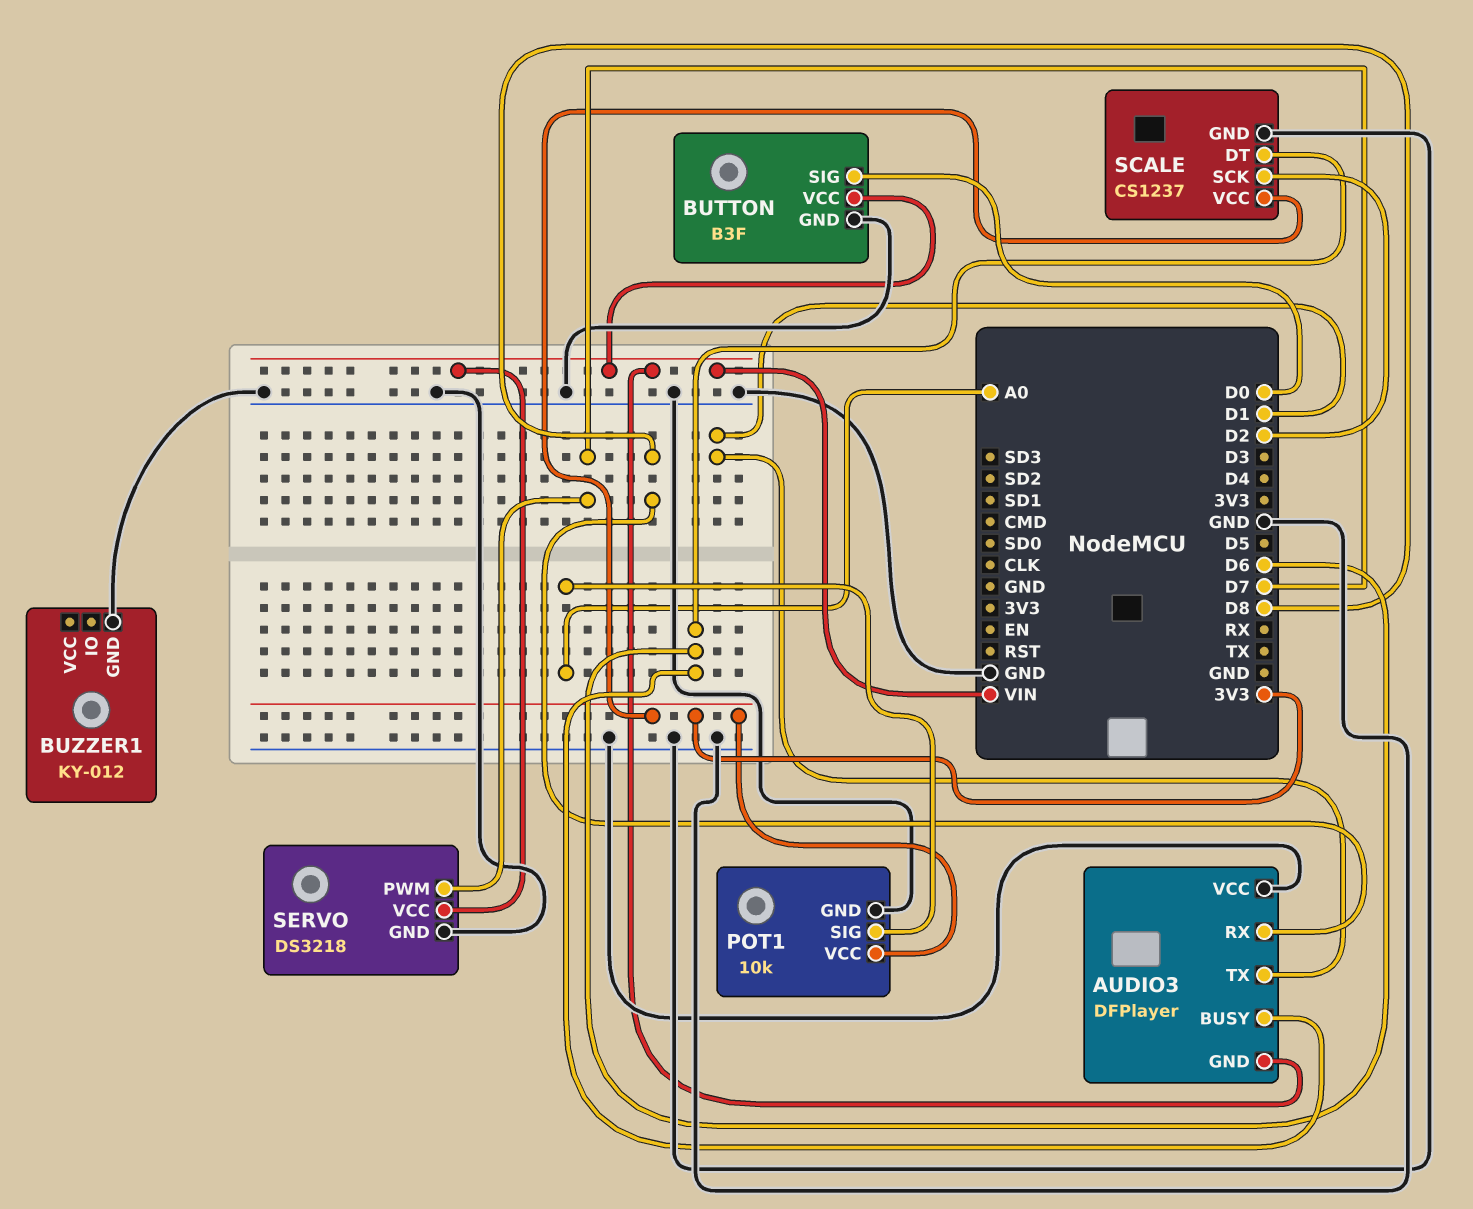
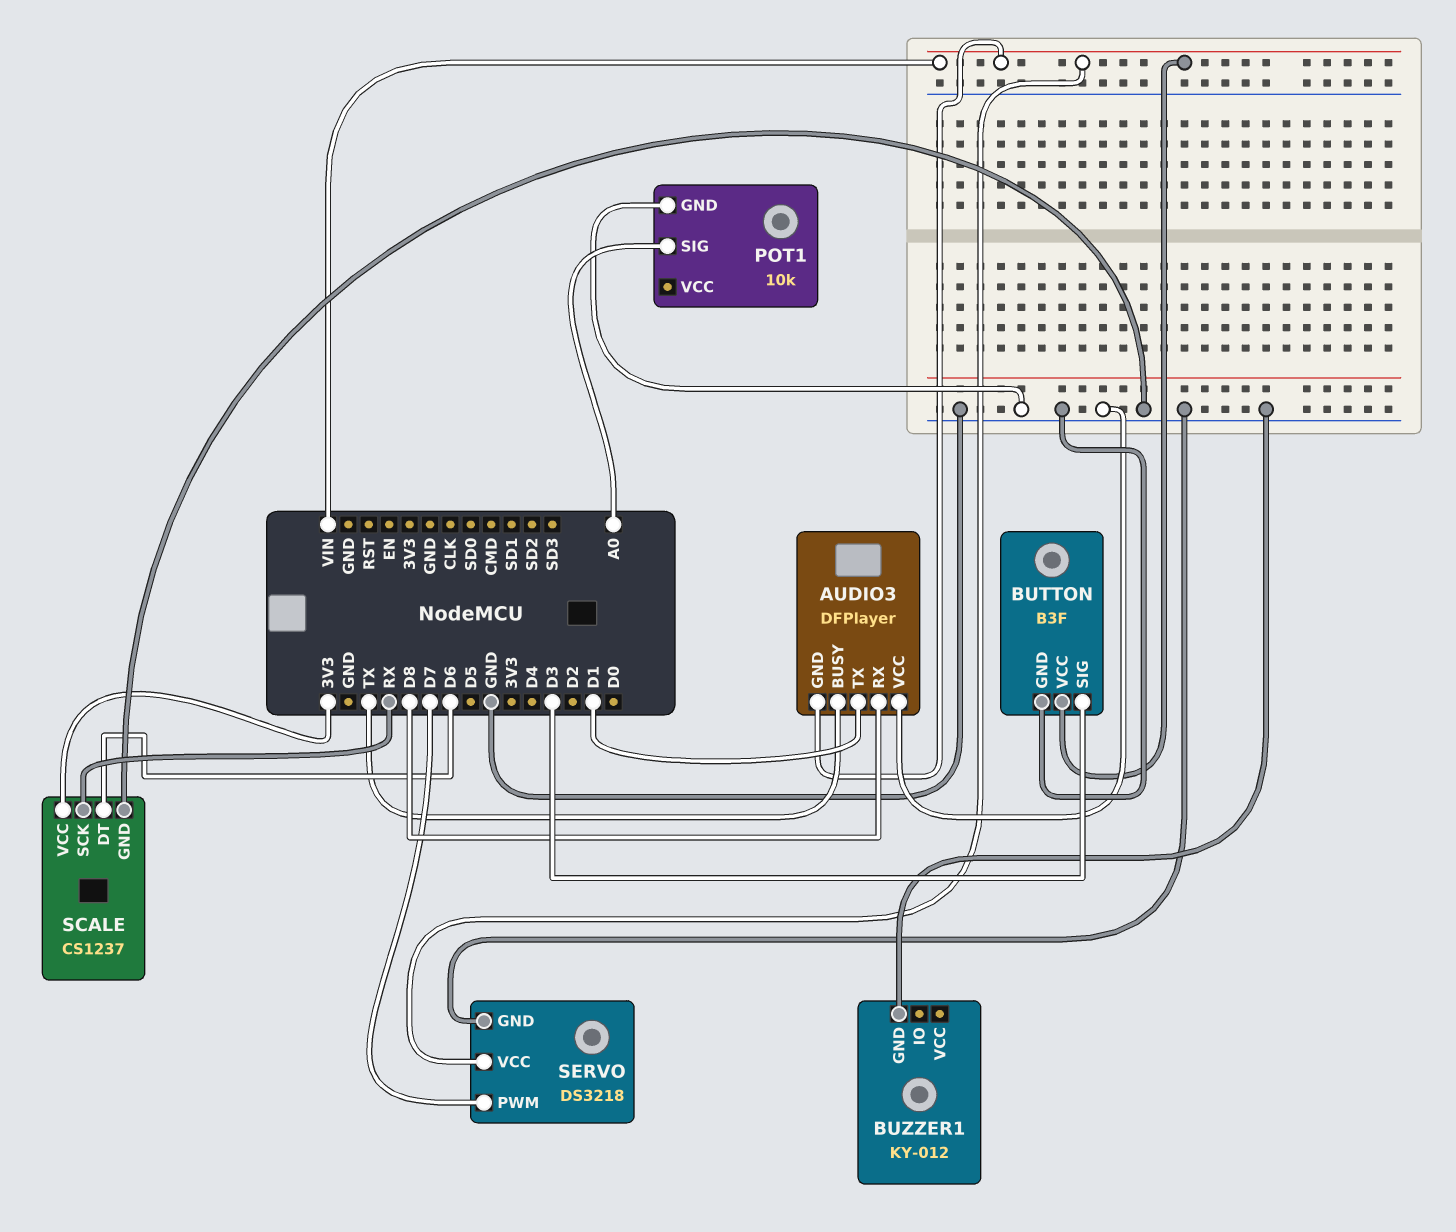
AUDIO3 pin BUSY: D6 -> TX
BUTTON pin SIG: D0 -> D3
POT1 pin VCC: 3V3 -> none
SCALE pin SCK: D2 -> RX

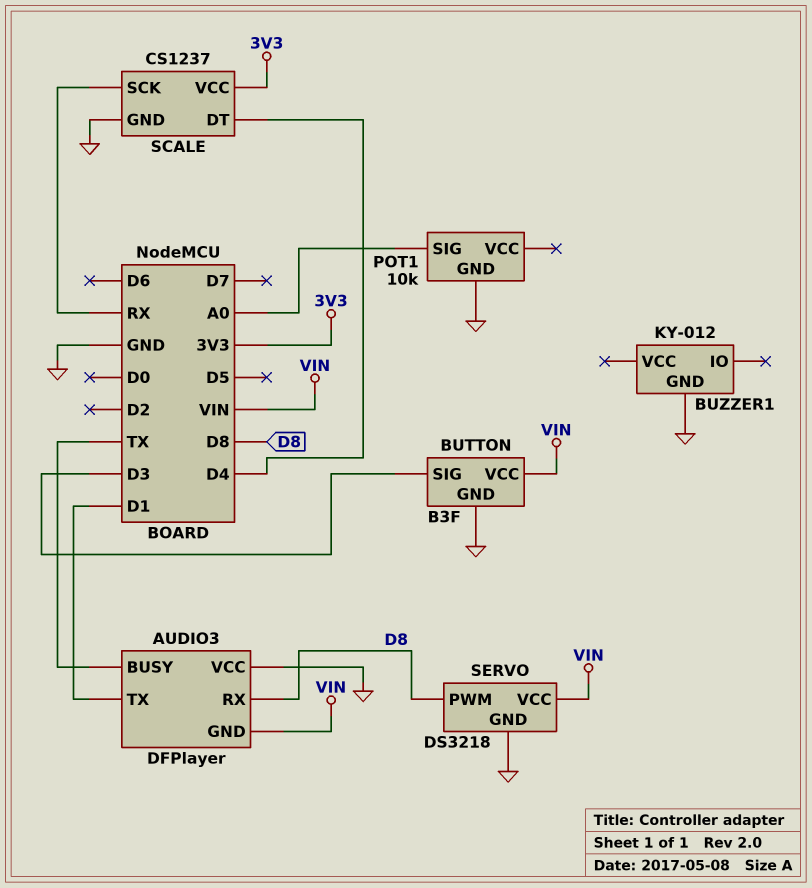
SCALE pin DT: D6 -> D4
SERVO pin PWM: D7 -> D8

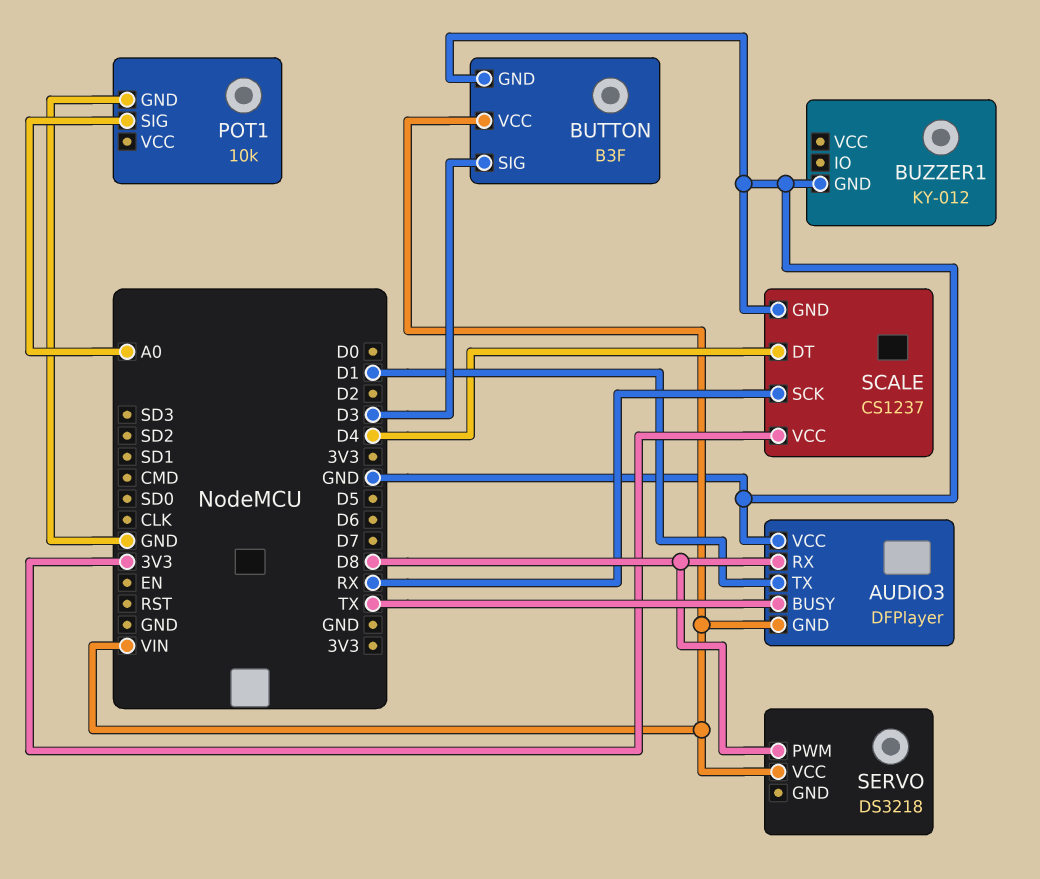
SERVO pin GND: GND -> none

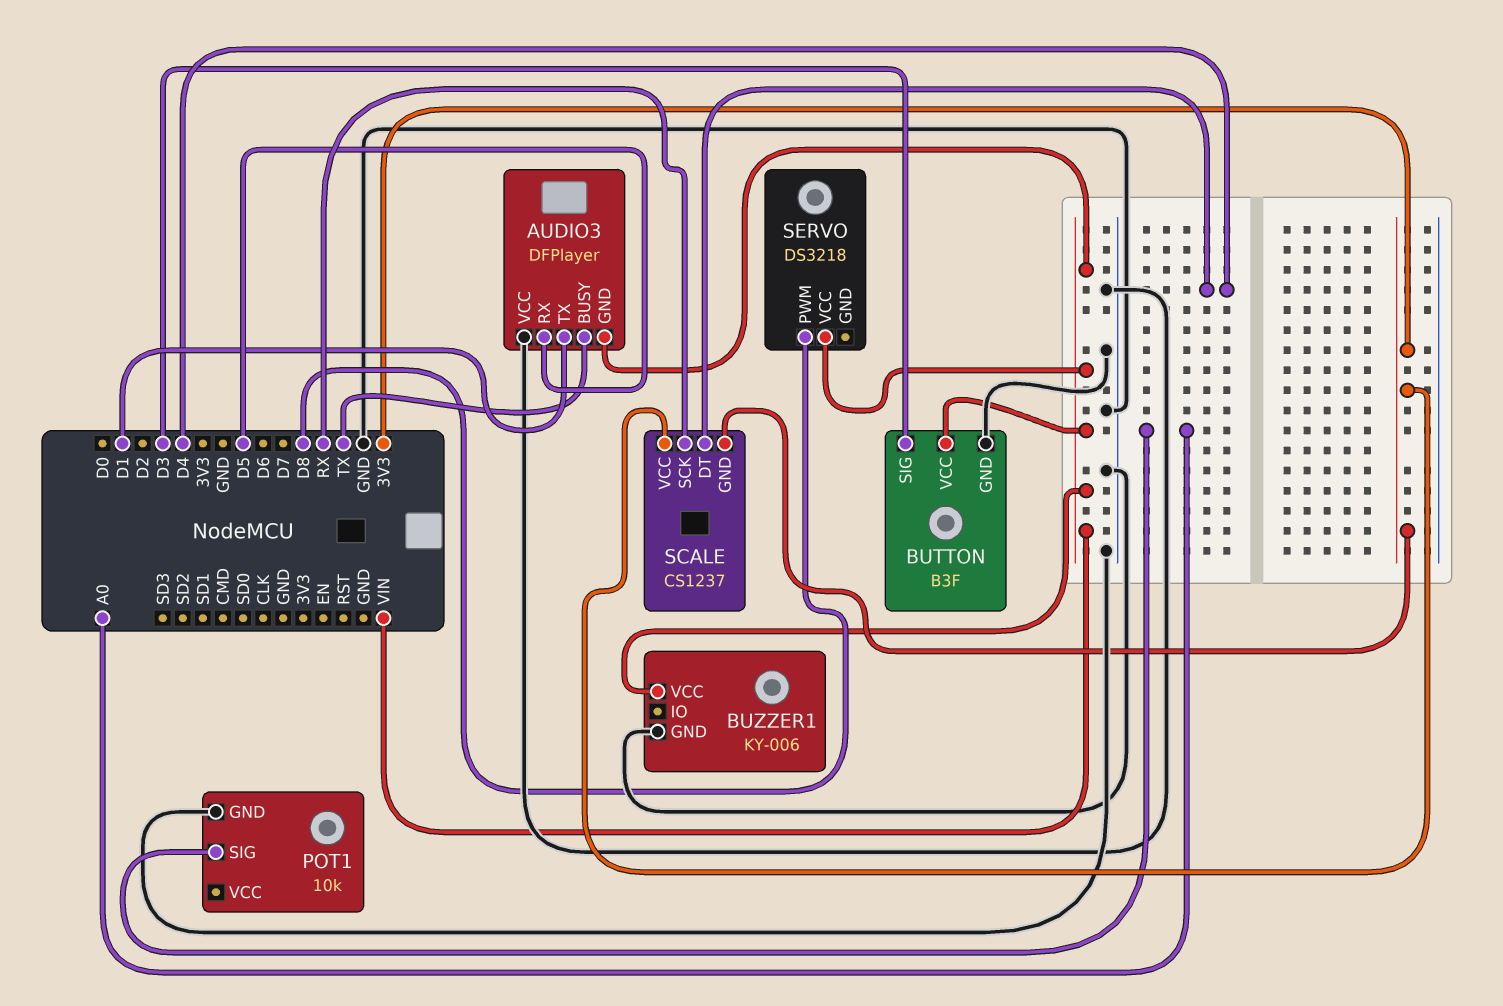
AUDIO3 pin RX: D8 -> D5
BUZZER1: KY-012 -> KY-006
BUZZER1 pin VCC: none -> VIN
SCALE pin GND: GND -> 3V3

